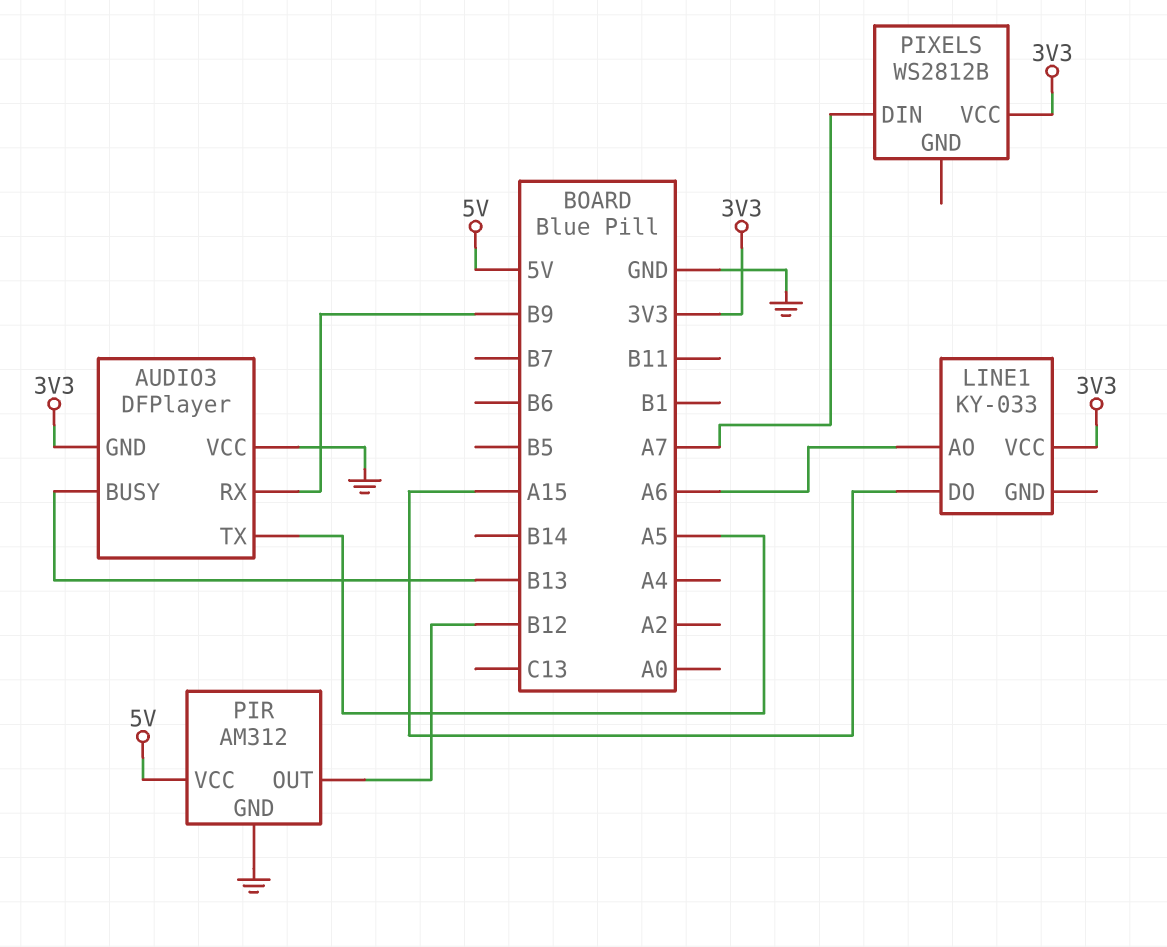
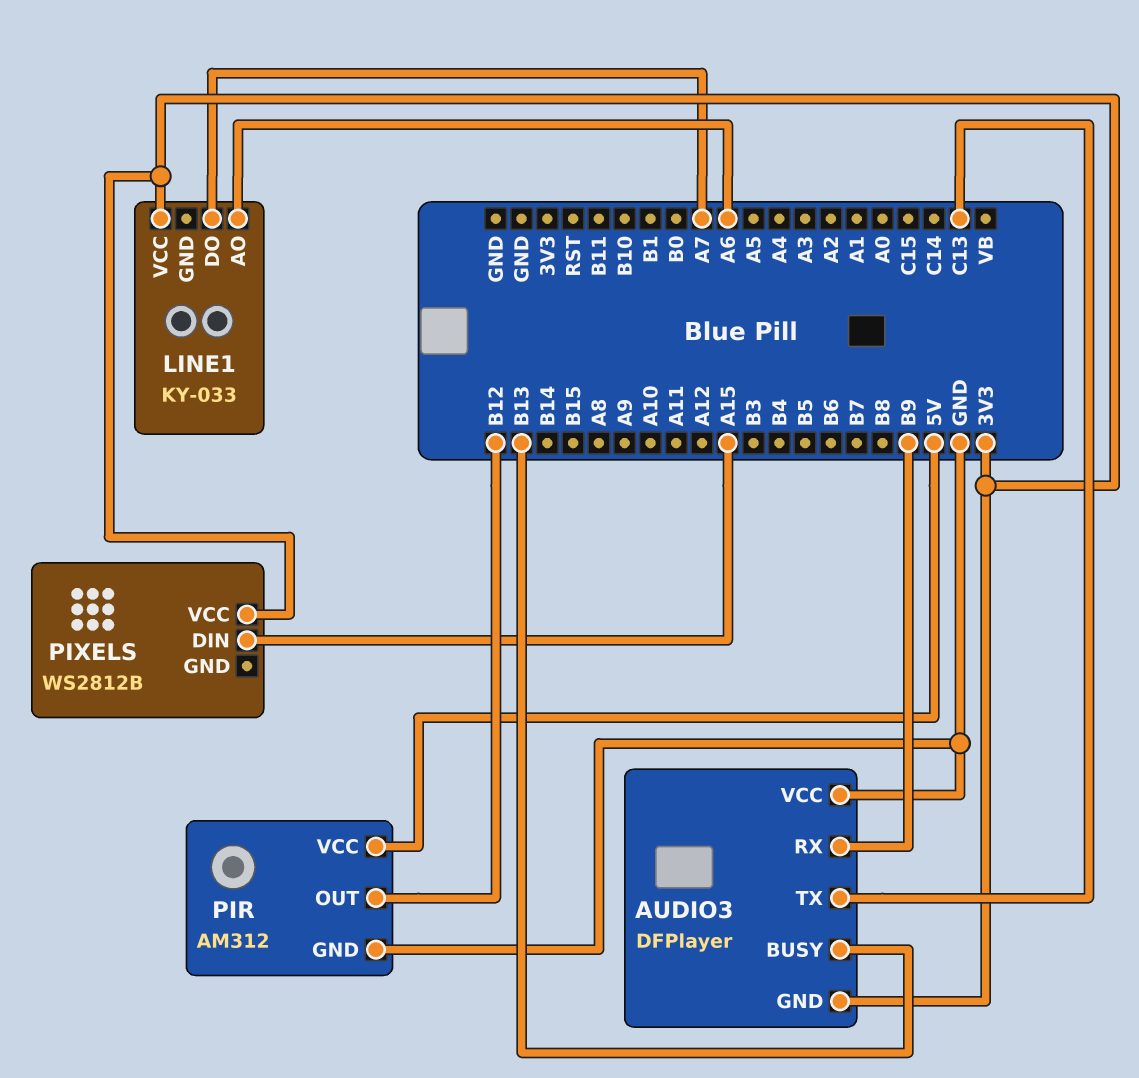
AUDIO3 pin TX: A5 -> C13
LINE1 pin DO: A15 -> A7
PIXELS pin DIN: A7 -> A15

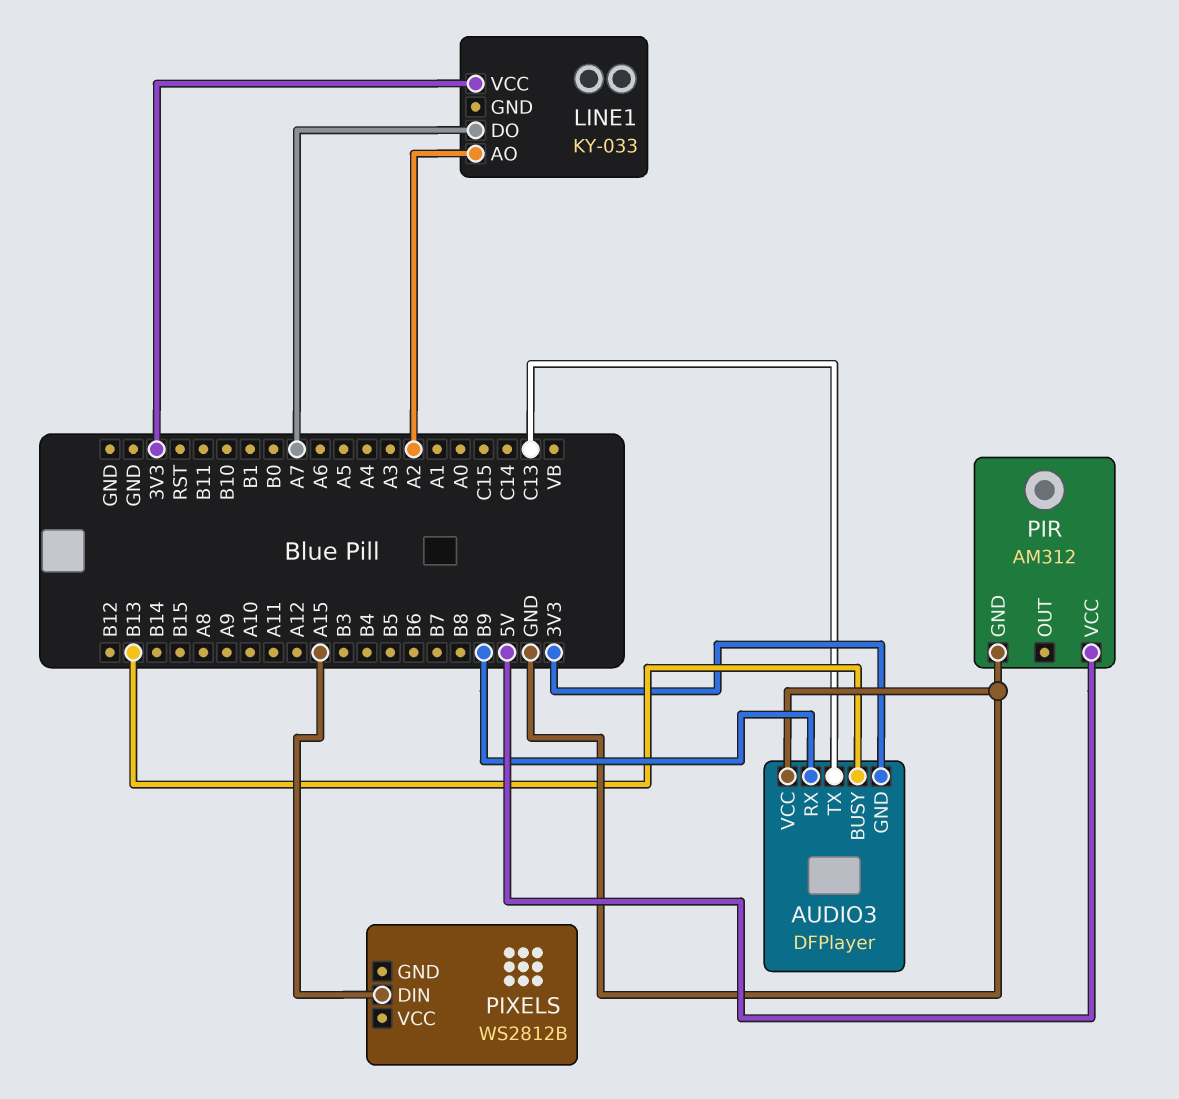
LINE1 pin AO: A6 -> A2
PIR pin OUT: B12 -> none
PIXELS pin VCC: 3V3 -> none

